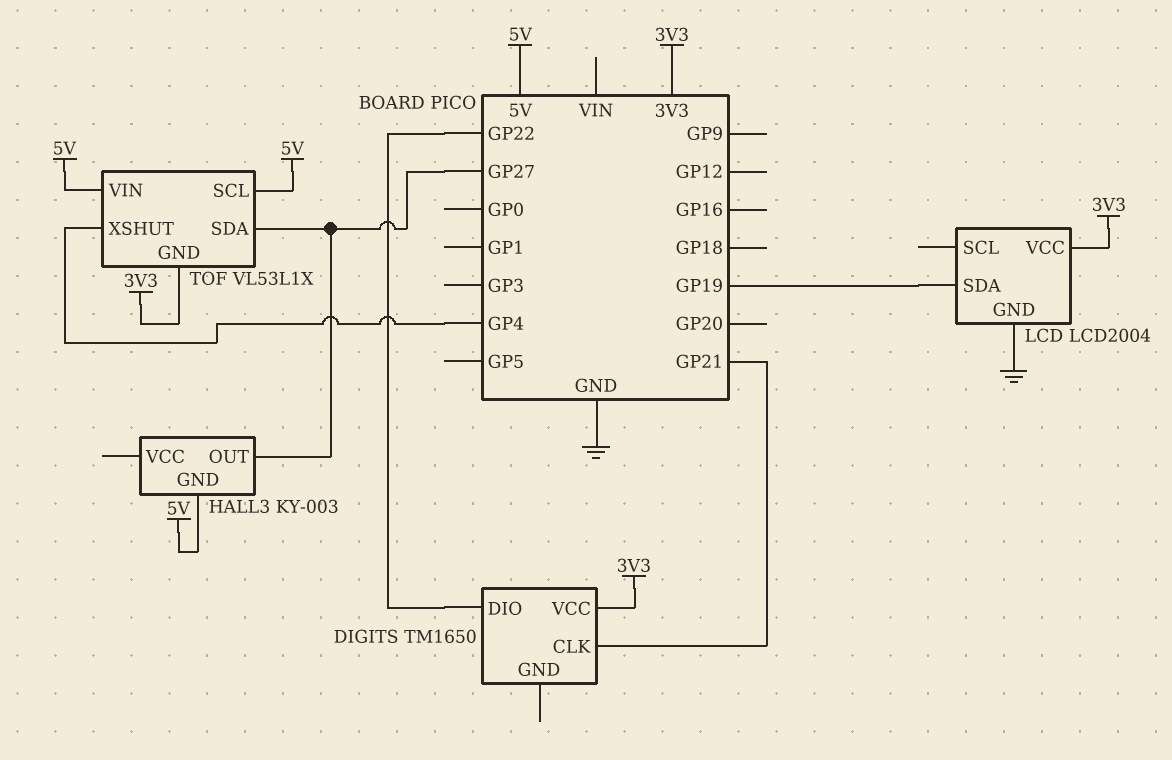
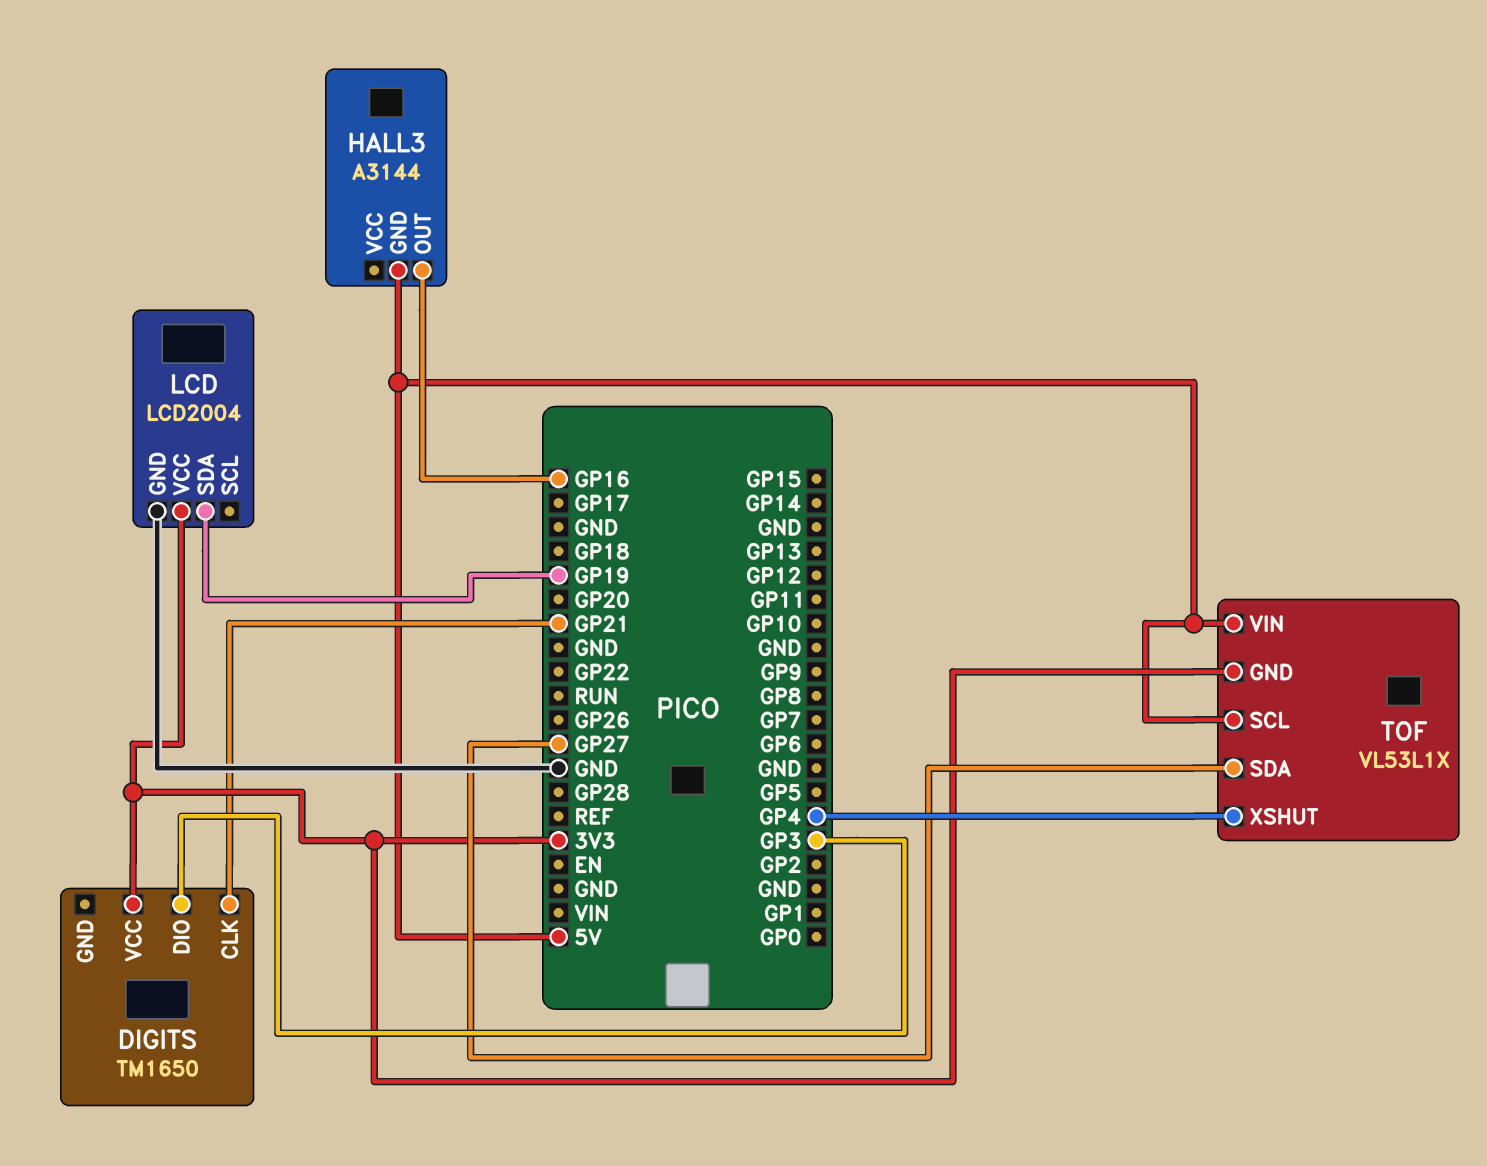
DIGITS pin DIO: GP22 -> GP3
HALL3: KY-003 -> A3144
HALL3 pin OUT: GP27 -> GP16

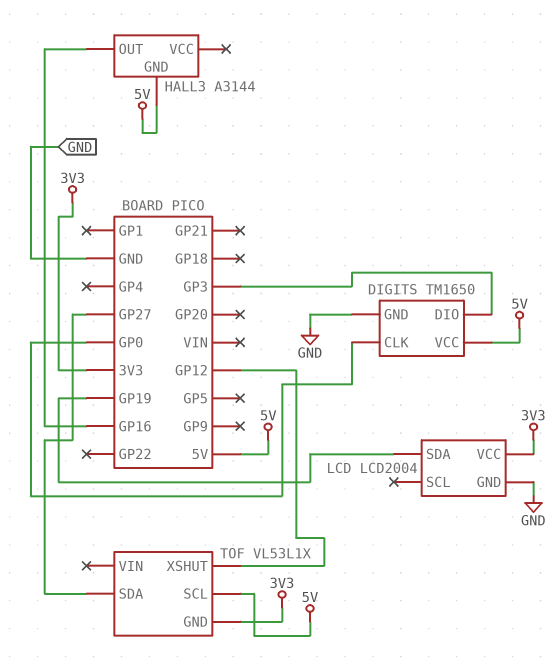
DIGITS pin CLK: GP21 -> GP0
DIGITS pin GND: none -> GND
DIGITS pin VCC: 3V3 -> 5V
TOF pin VIN: 5V -> none
TOF pin XSHUT: GP4 -> GP12

